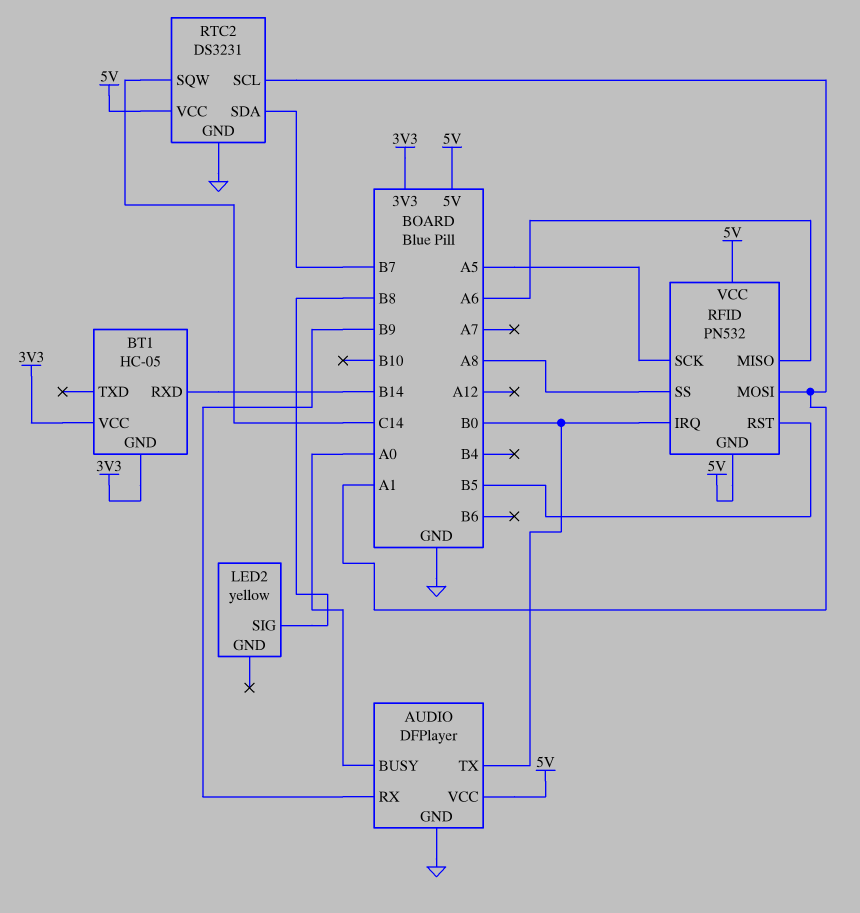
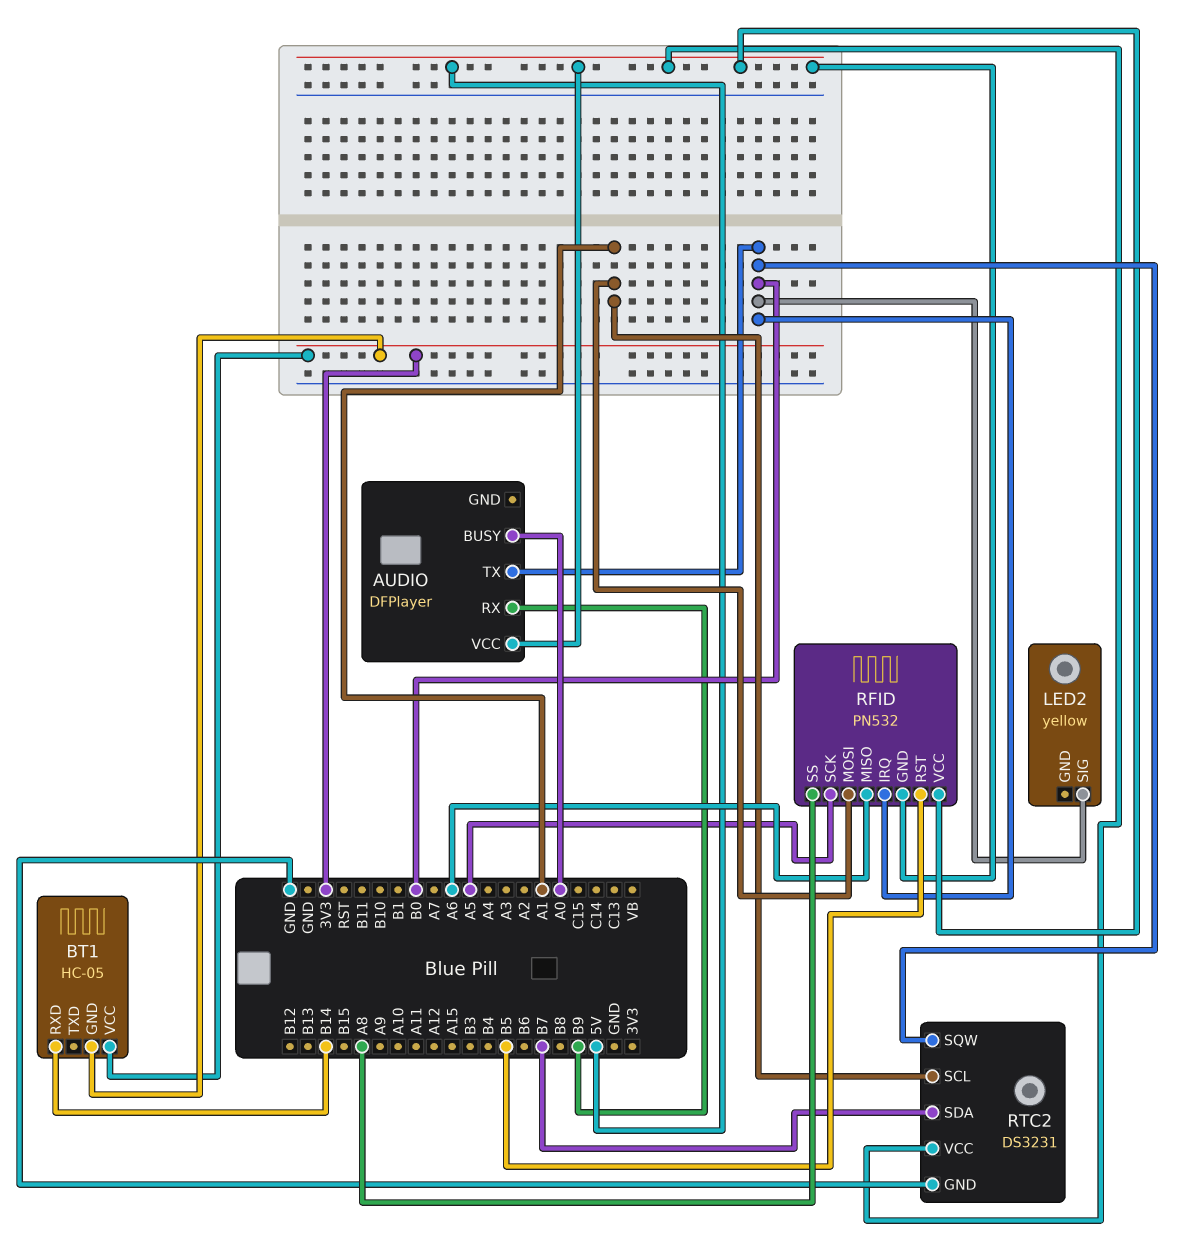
AUDIO pin GND: GND -> none
LED2 pin SIG: B8 -> B0
RTC2 pin SQW: C14 -> B0

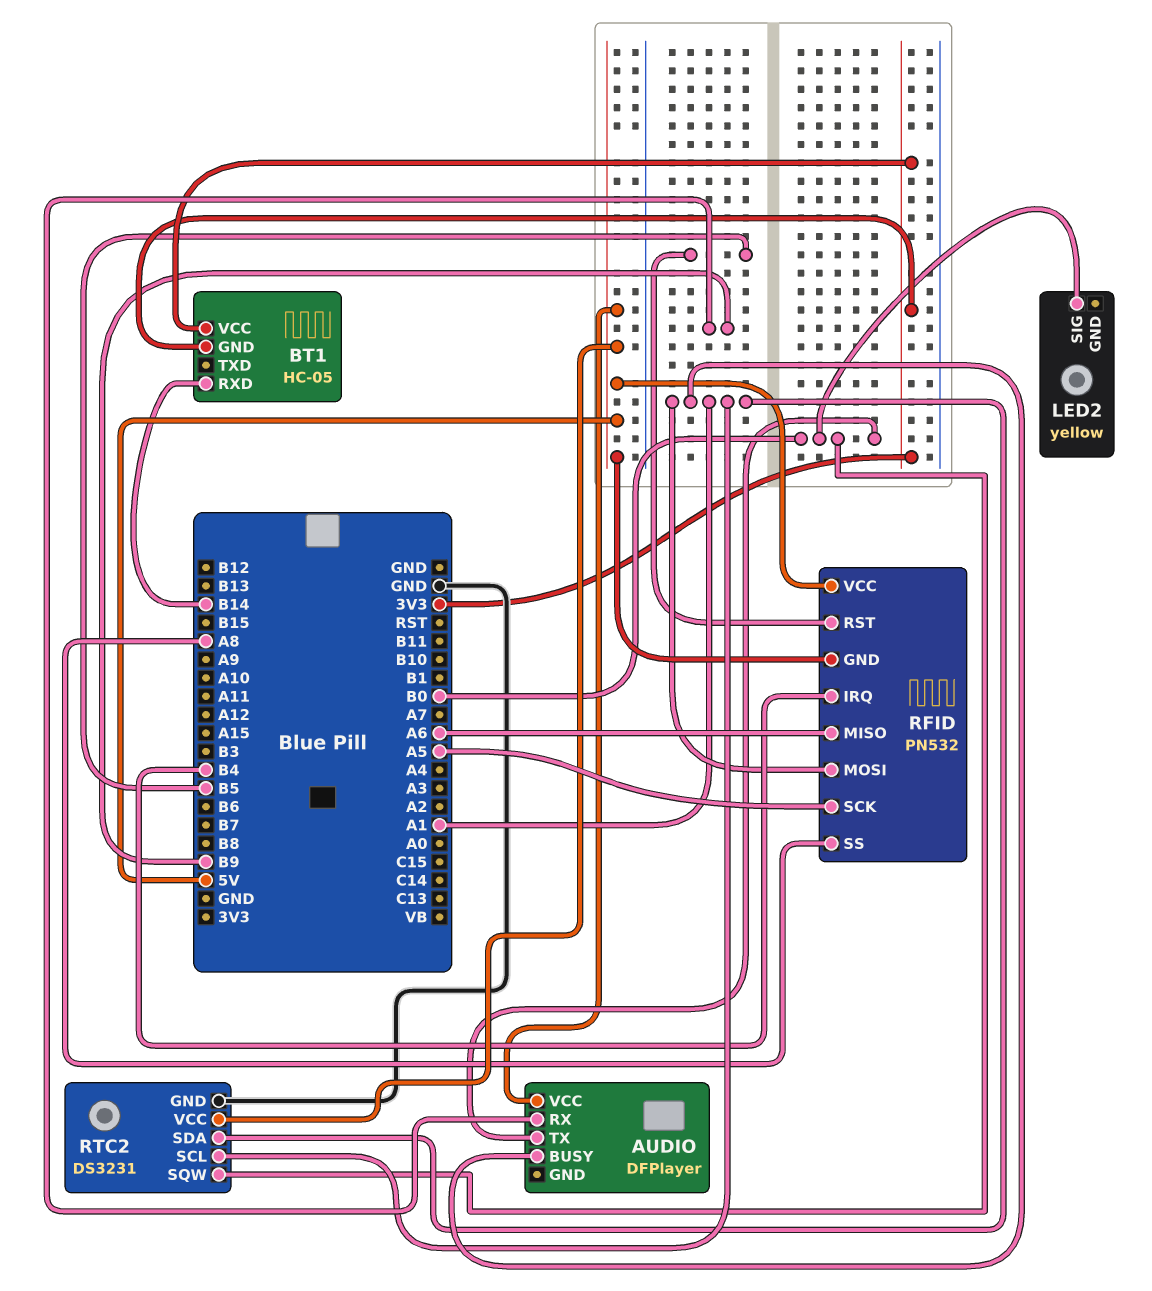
AUDIO pin BUSY: A0 -> A1
RFID pin IRQ: B0 -> B4
RTC2 pin SDA: B7 -> A1

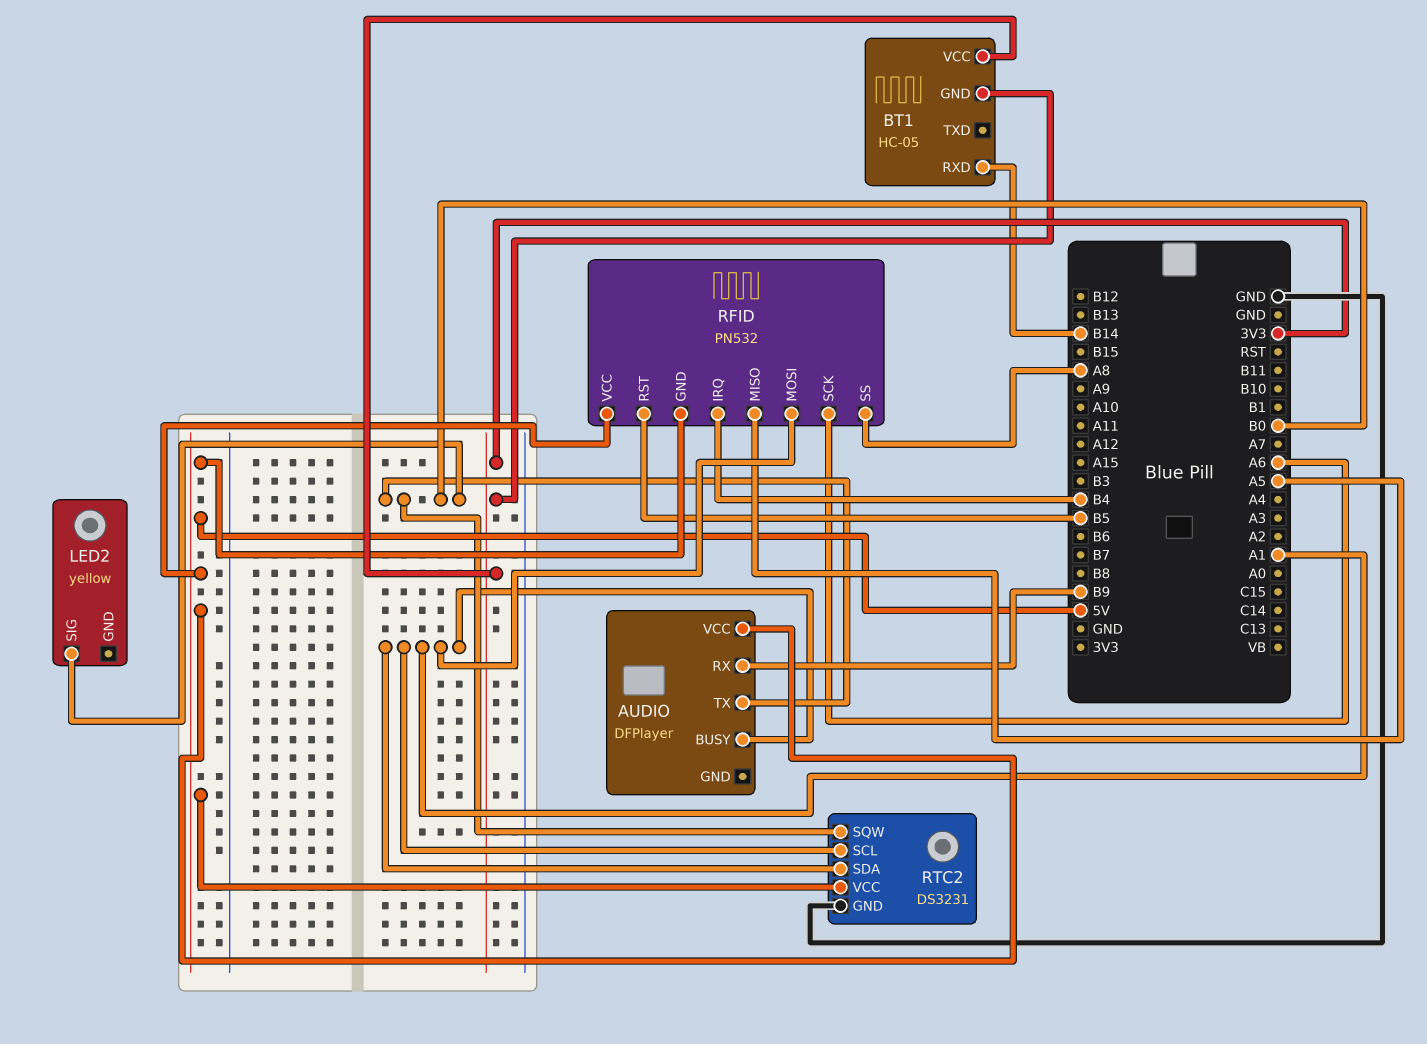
RFID pin MISO: A6 -> A5
RFID pin SCK: A5 -> A6

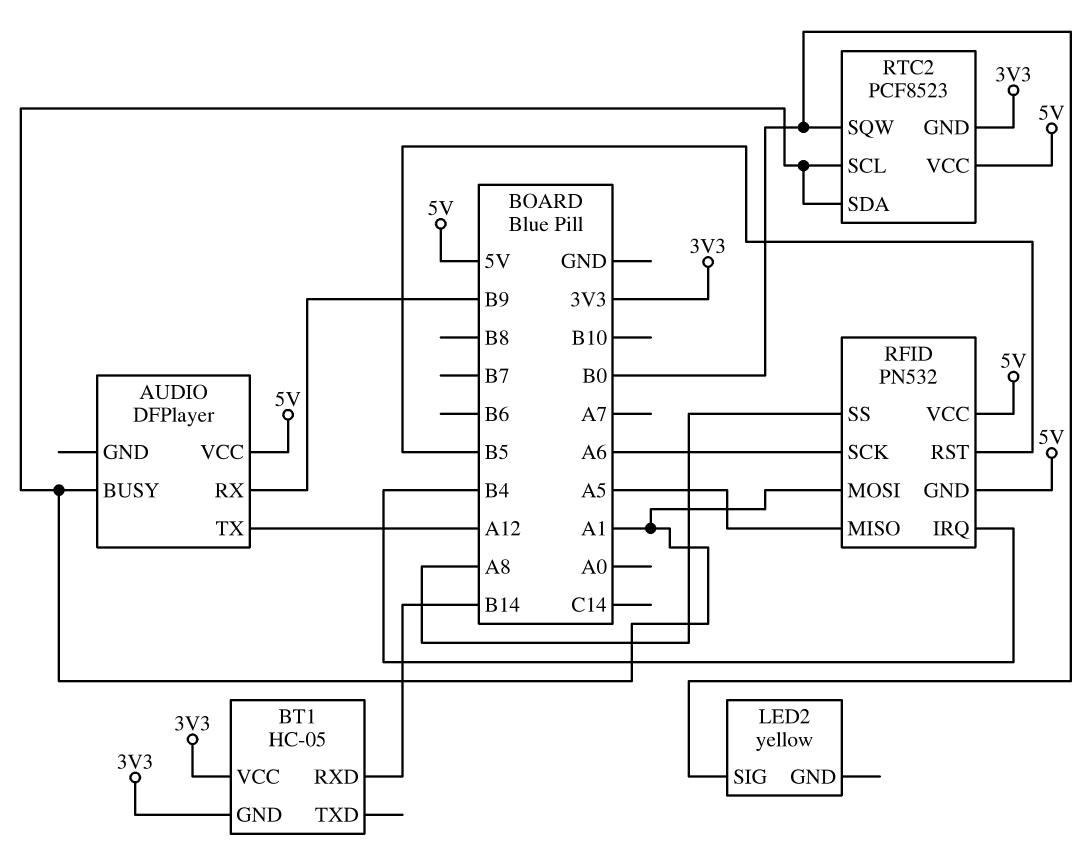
AUDIO pin TX: B0 -> A12
RTC2: DS3231 -> PCF8523
RTC2 pin GND: GND -> 3V3

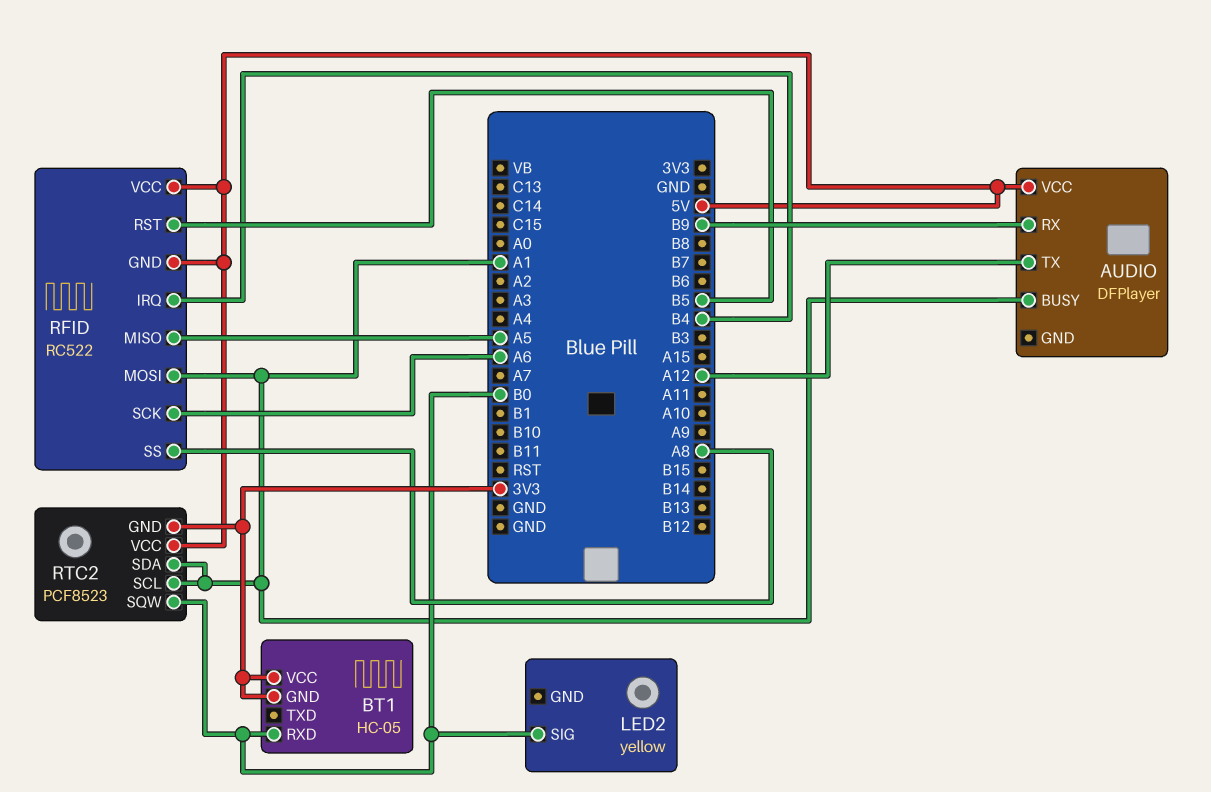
BT1 pin RXD: B14 -> B0
RFID: PN532 -> RC522

